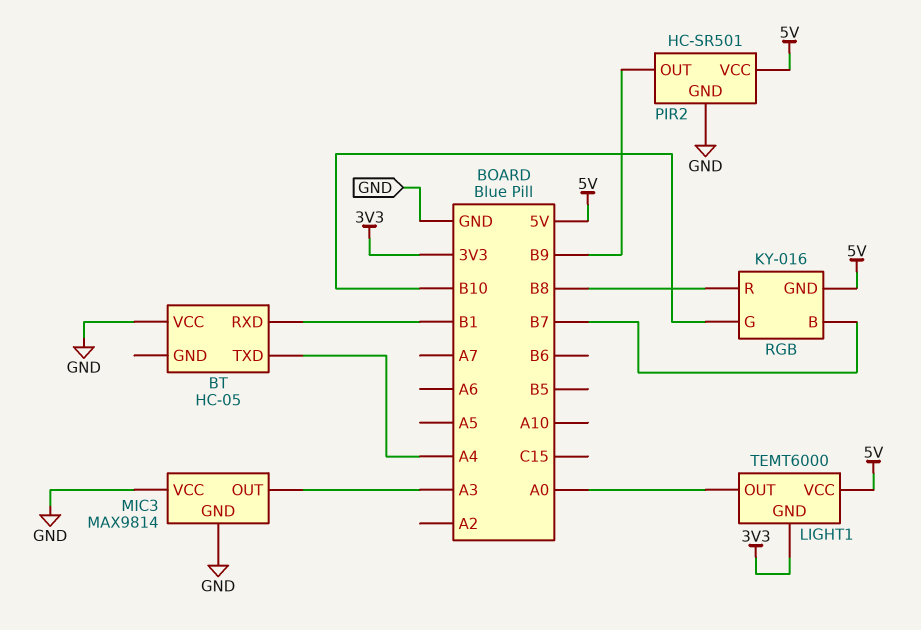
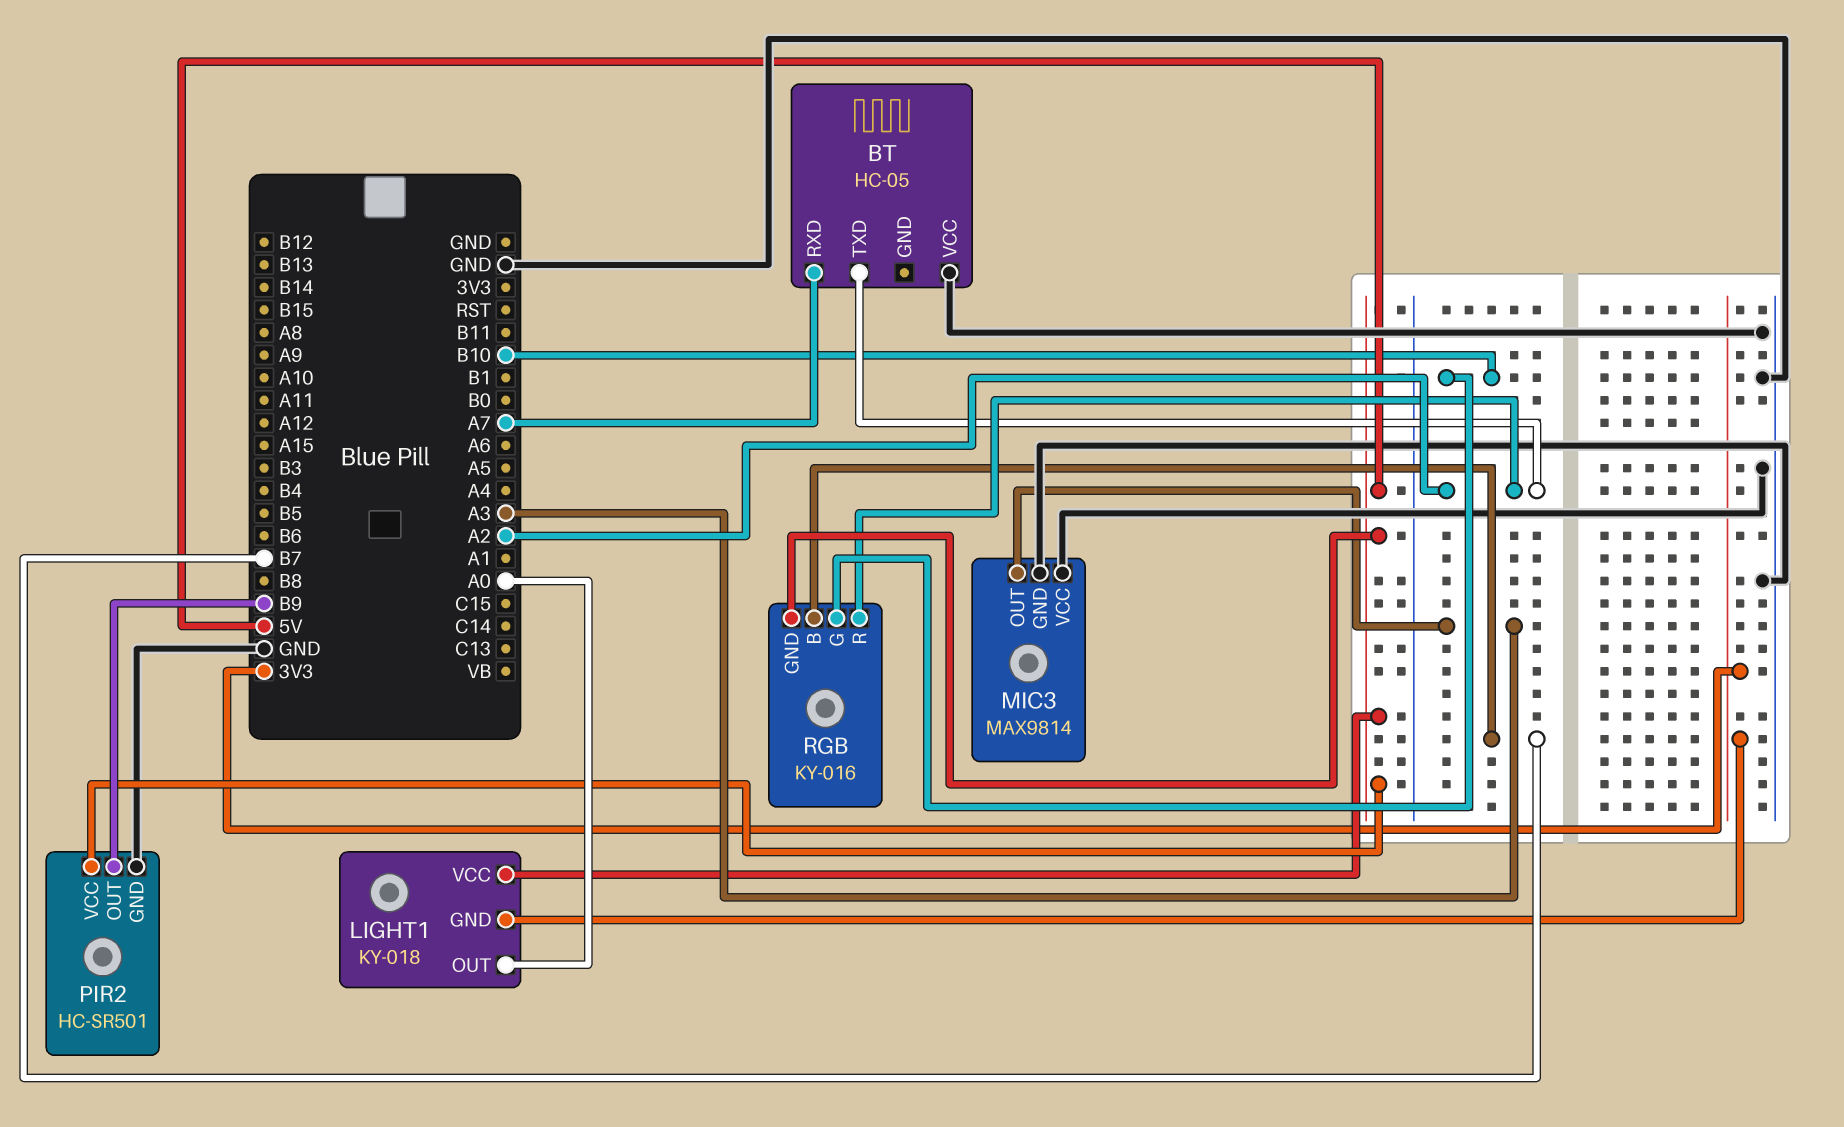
BT pin RXD: B1 -> A7
BT pin TXD: A4 -> A2
LIGHT1: TEMT6000 -> KY-018
RGB pin R: B8 -> A2

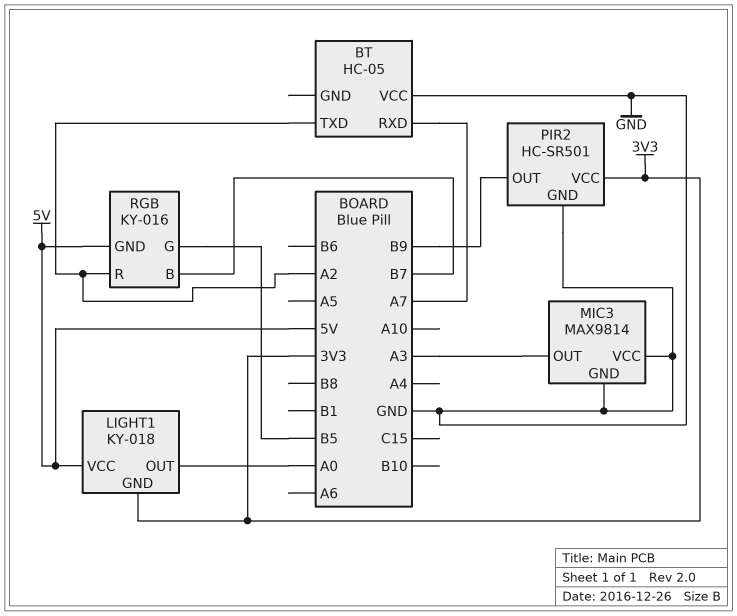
PIR2 pin VCC: 5V -> 3V3
RGB pin G: B10 -> B5

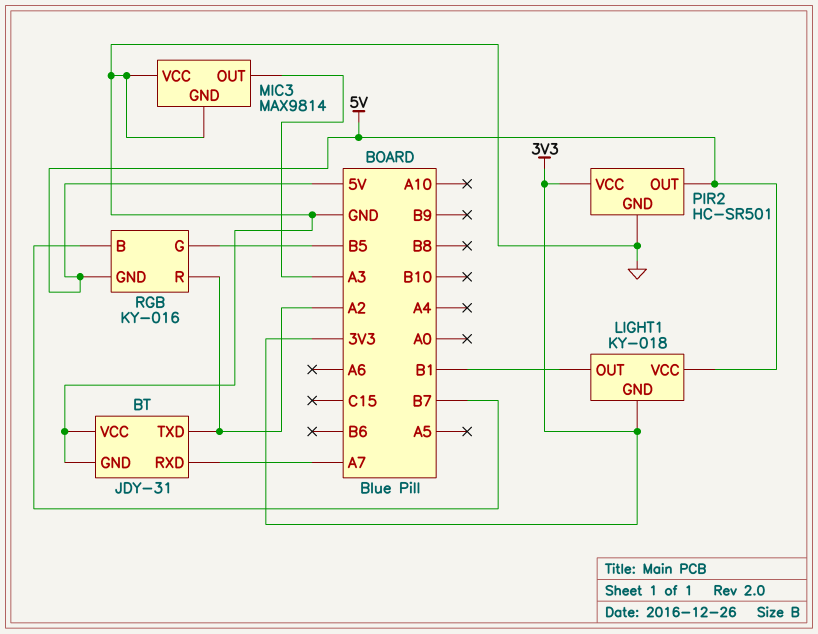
BT: HC-05 -> JDY-31
BT pin GND: none -> GND
LIGHT1 pin OUT: A0 -> B1
PIR2 pin OUT: B9 -> 5V

